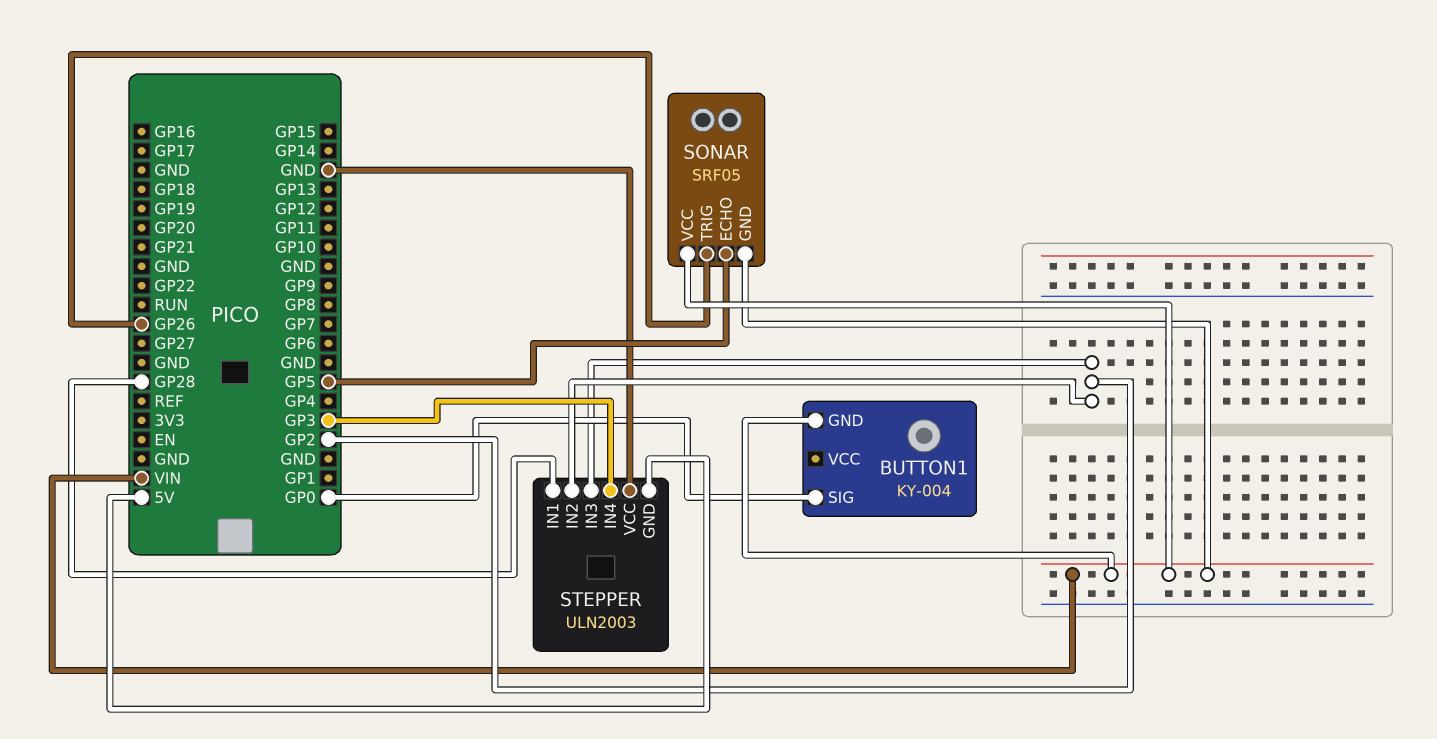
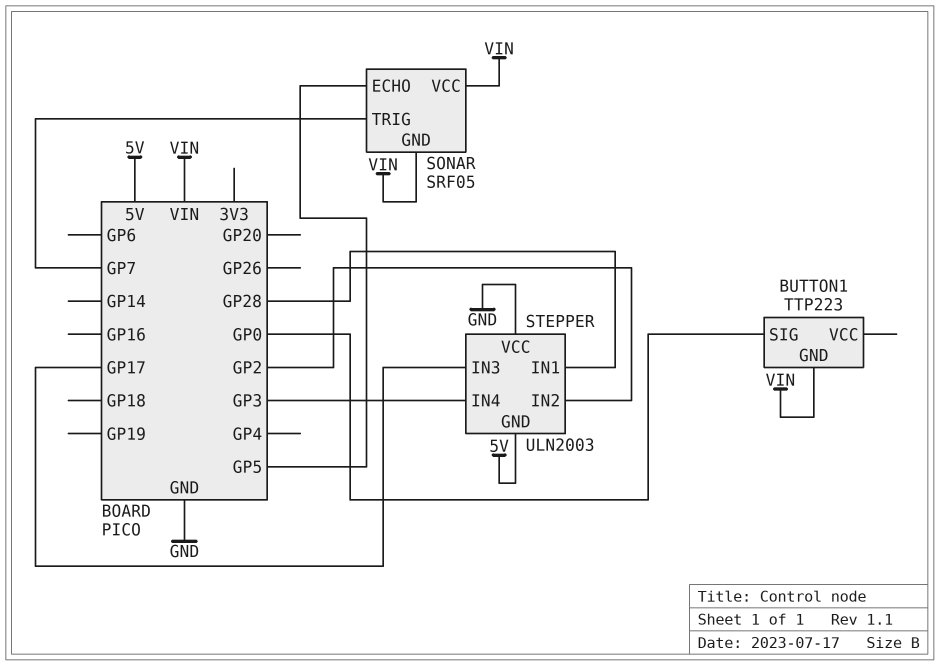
BUTTON1: KY-004 -> TTP223
SONAR pin TRIG: GP26 -> GP7
STEPPER pin IN3: GP2 -> GP17

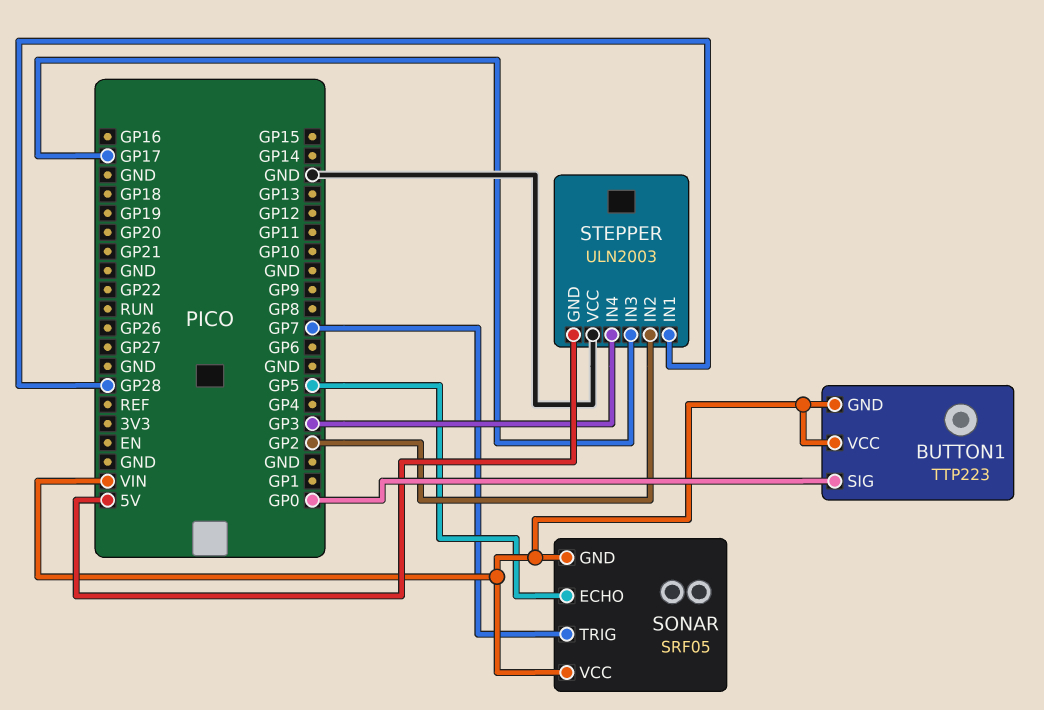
BUTTON1 pin VCC: none -> VIN

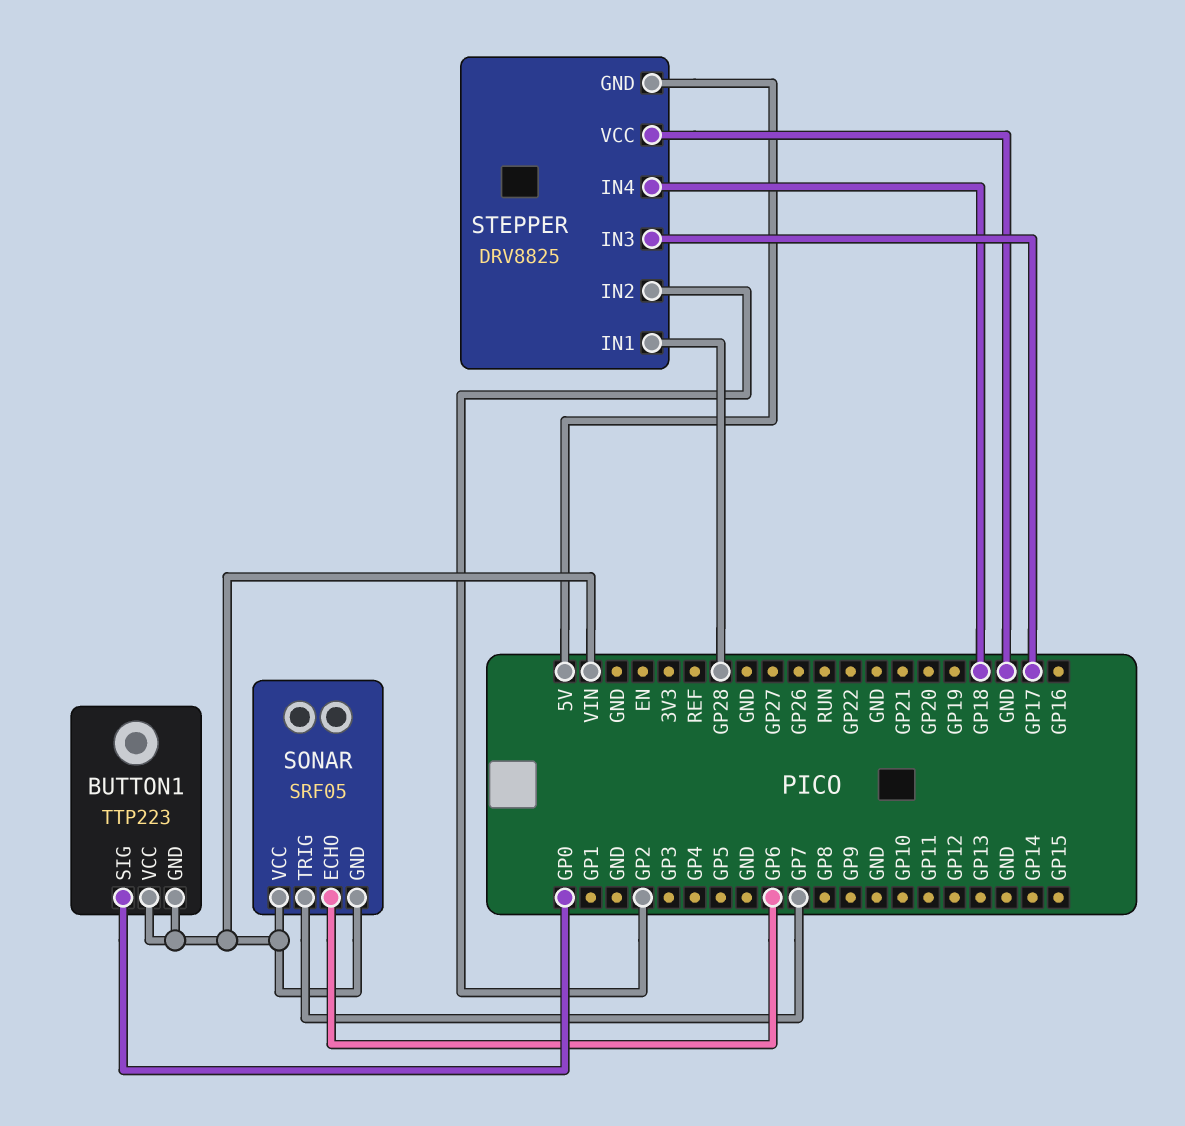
SONAR pin ECHO: GP5 -> GP6
STEPPER: ULN2003 -> DRV8825
STEPPER pin IN4: GP3 -> GP18

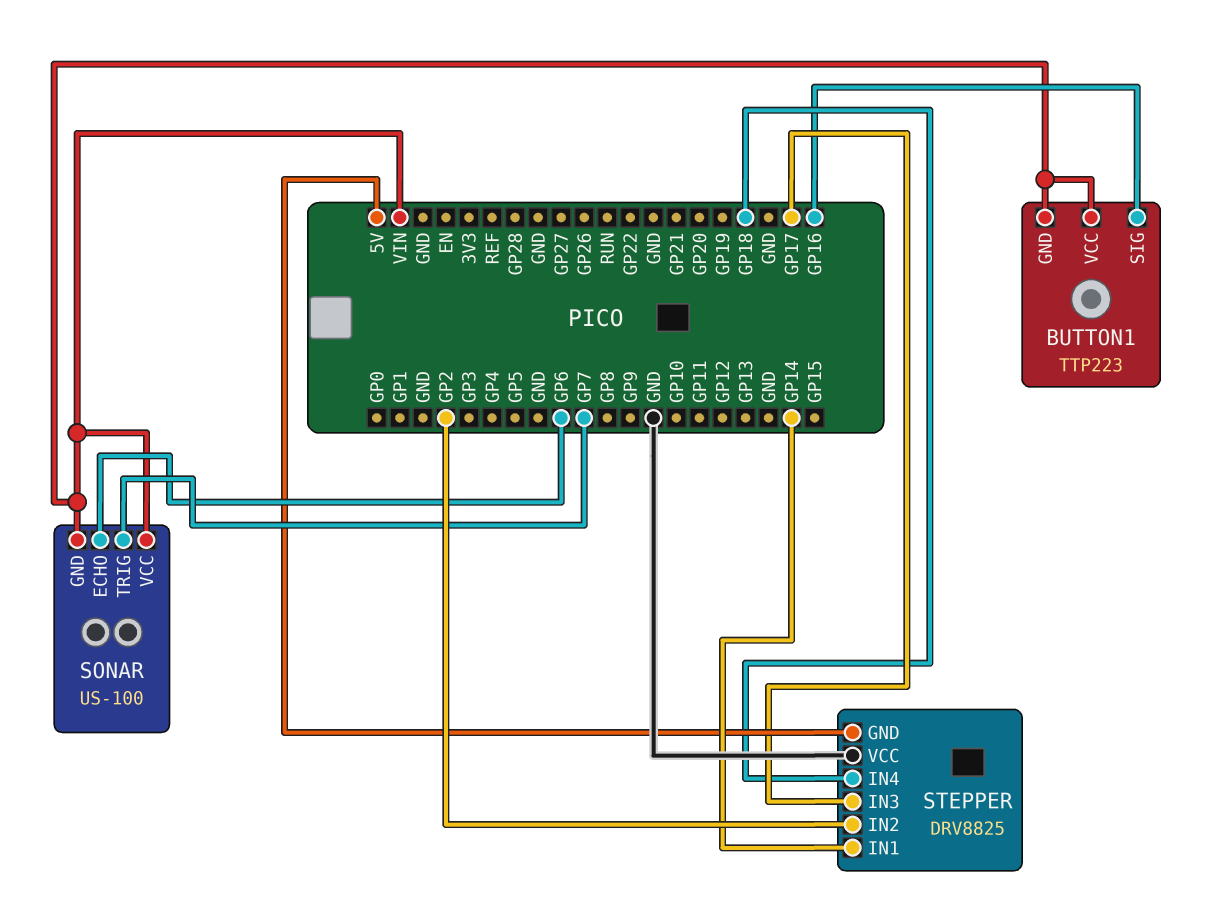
BUTTON1 pin SIG: GP0 -> GP16
SONAR: SRF05 -> US-100
STEPPER pin IN1: GP28 -> GP14

